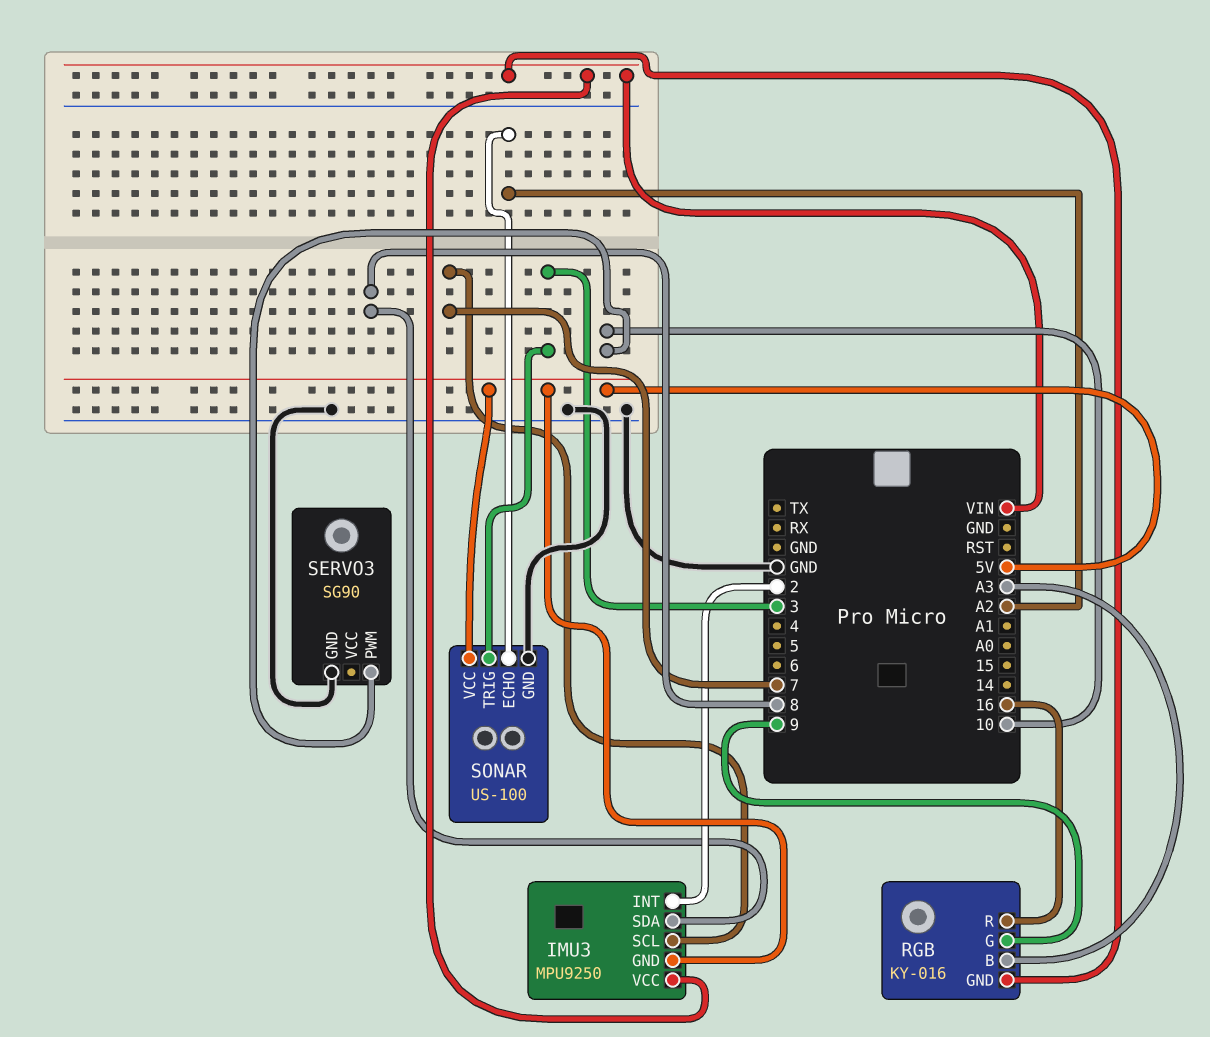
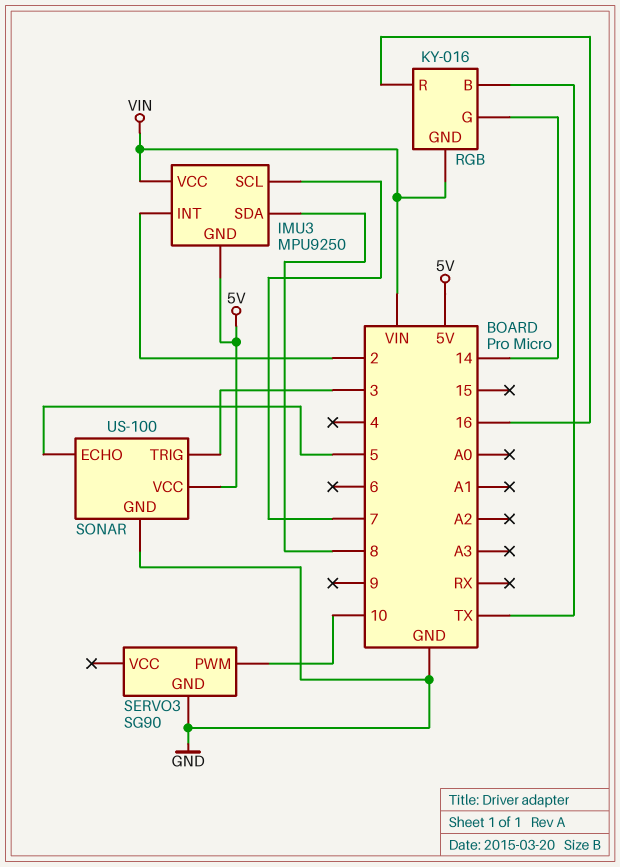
RGB pin B: A3 -> TX
RGB pin G: 9 -> 14
SONAR pin ECHO: A2 -> 5

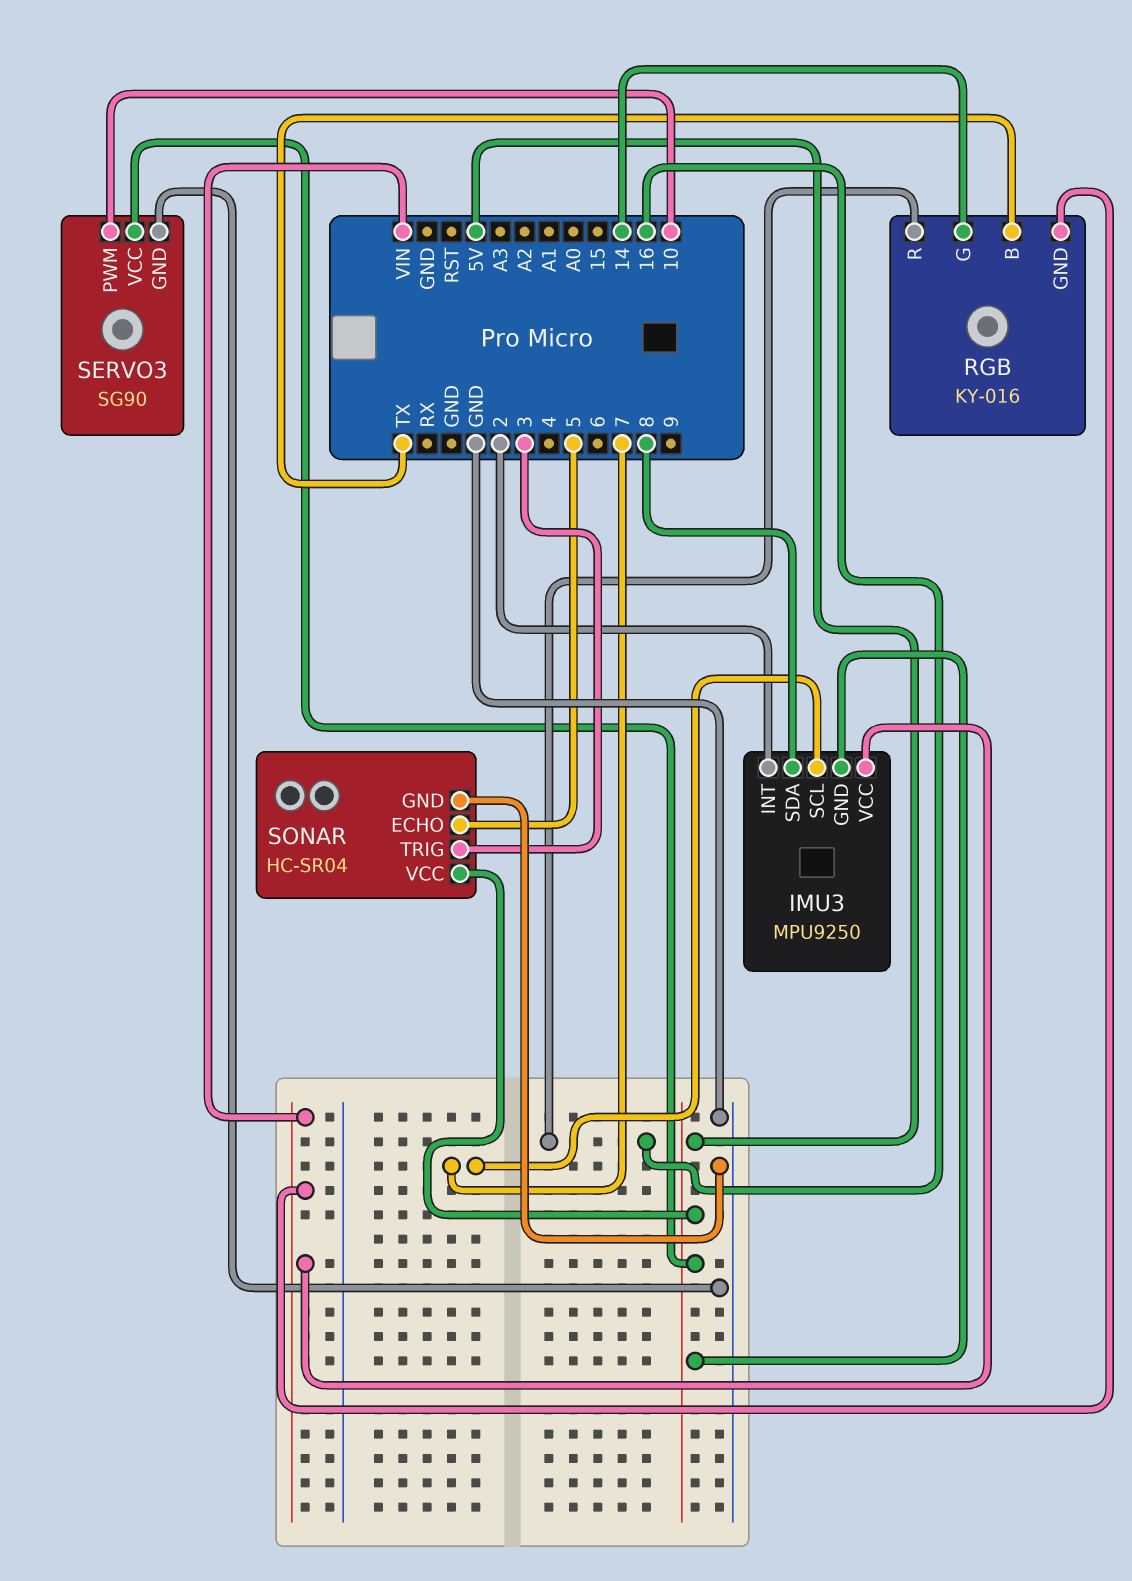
SERVO3 pin VCC: none -> 5V
SONAR: US-100 -> HC-SR04

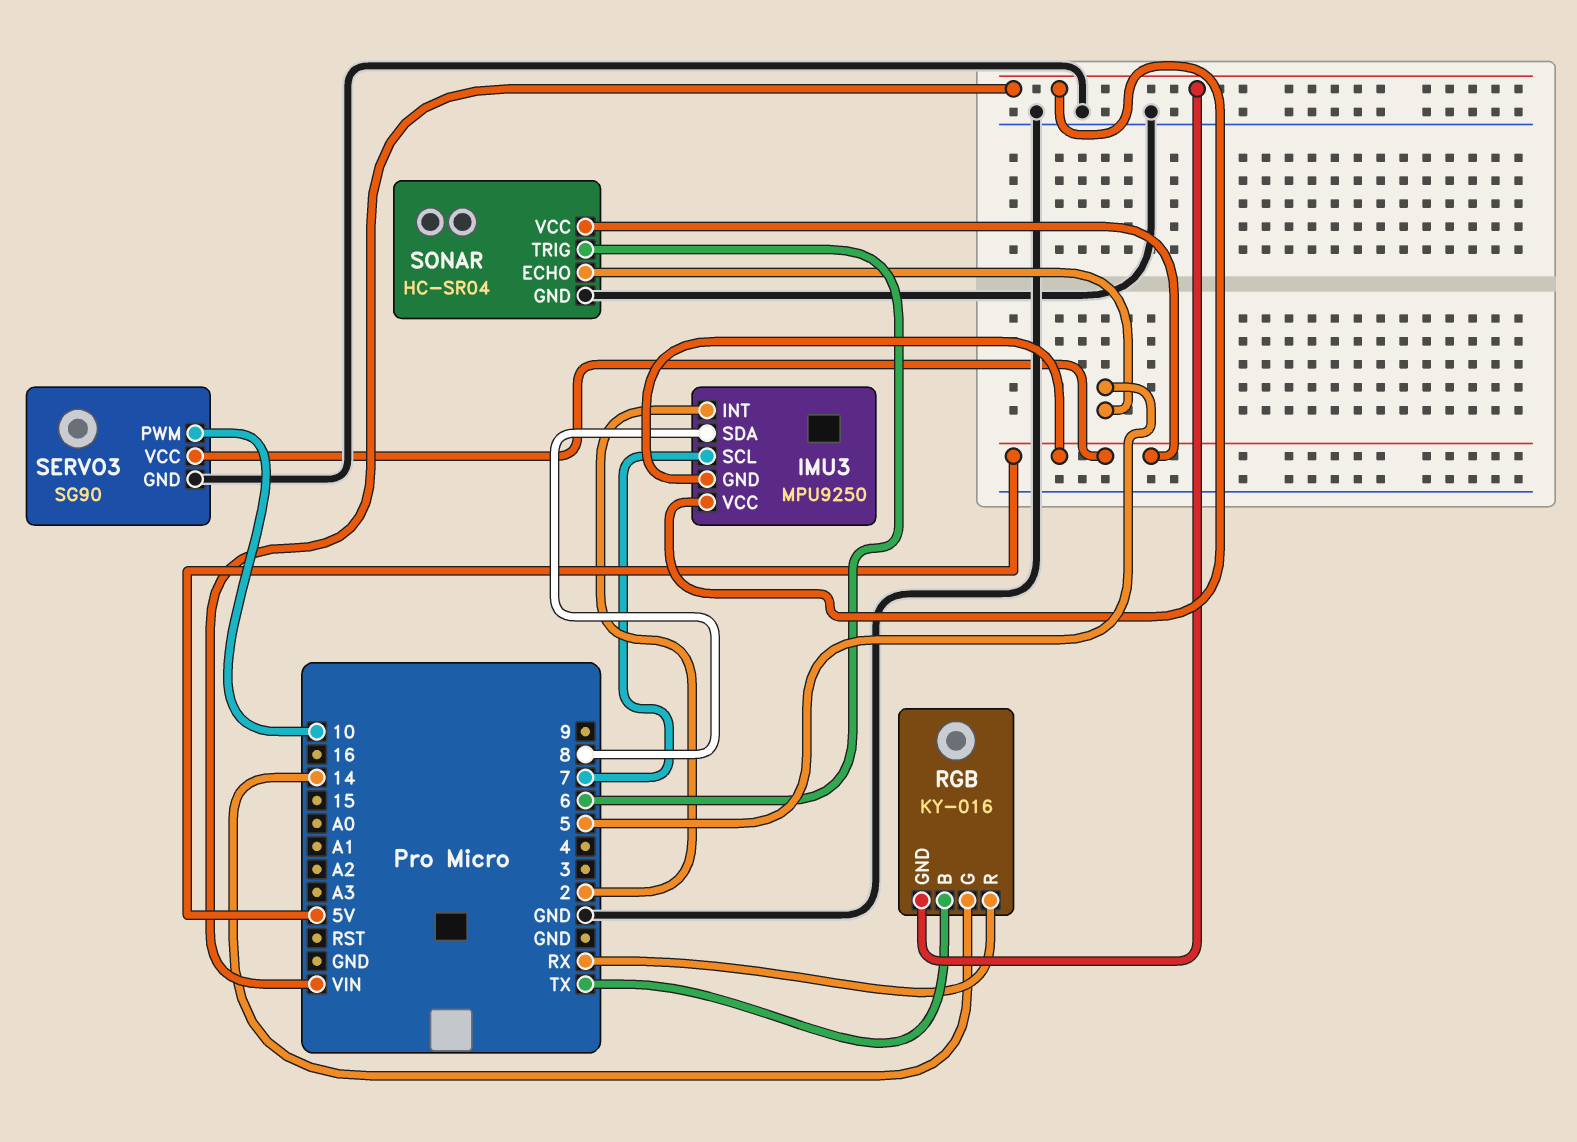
RGB pin R: 16 -> RX
SONAR pin TRIG: 3 -> 6

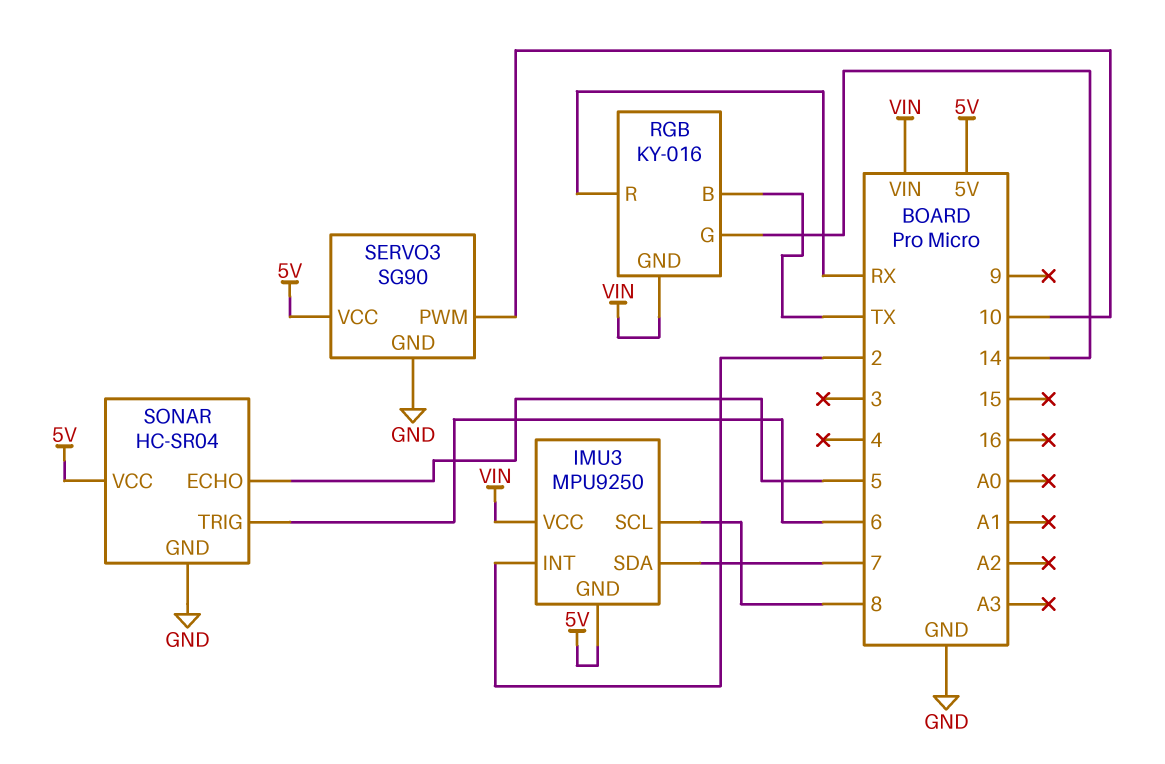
IMU3 pin SCL: 7 -> 8
IMU3 pin SDA: 8 -> 7

